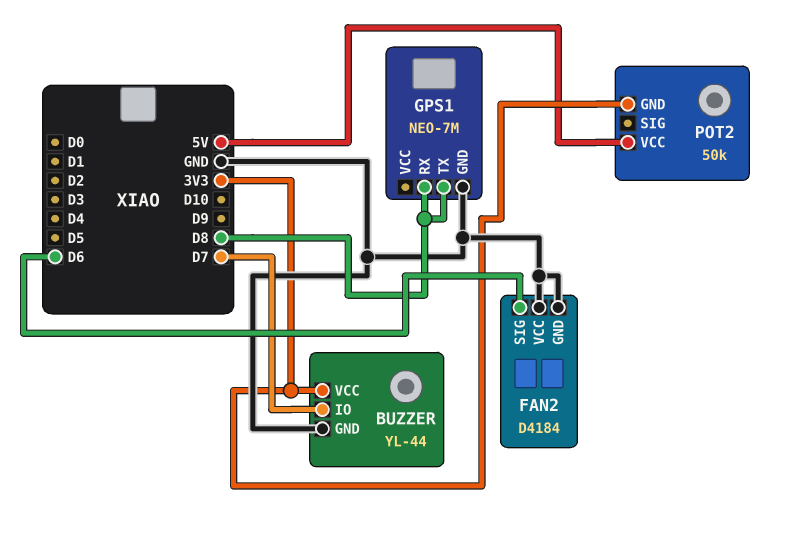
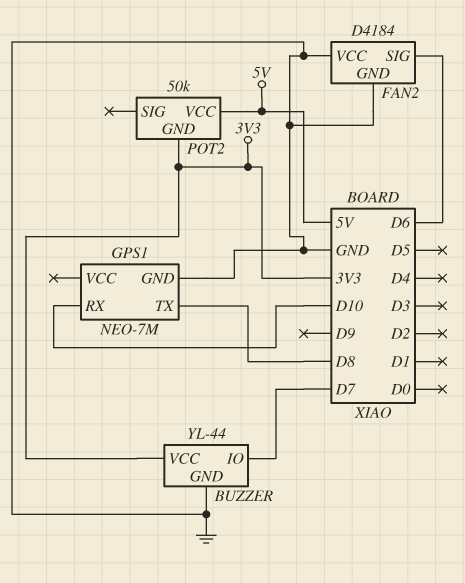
GPS1 pin RX: D8 -> D10

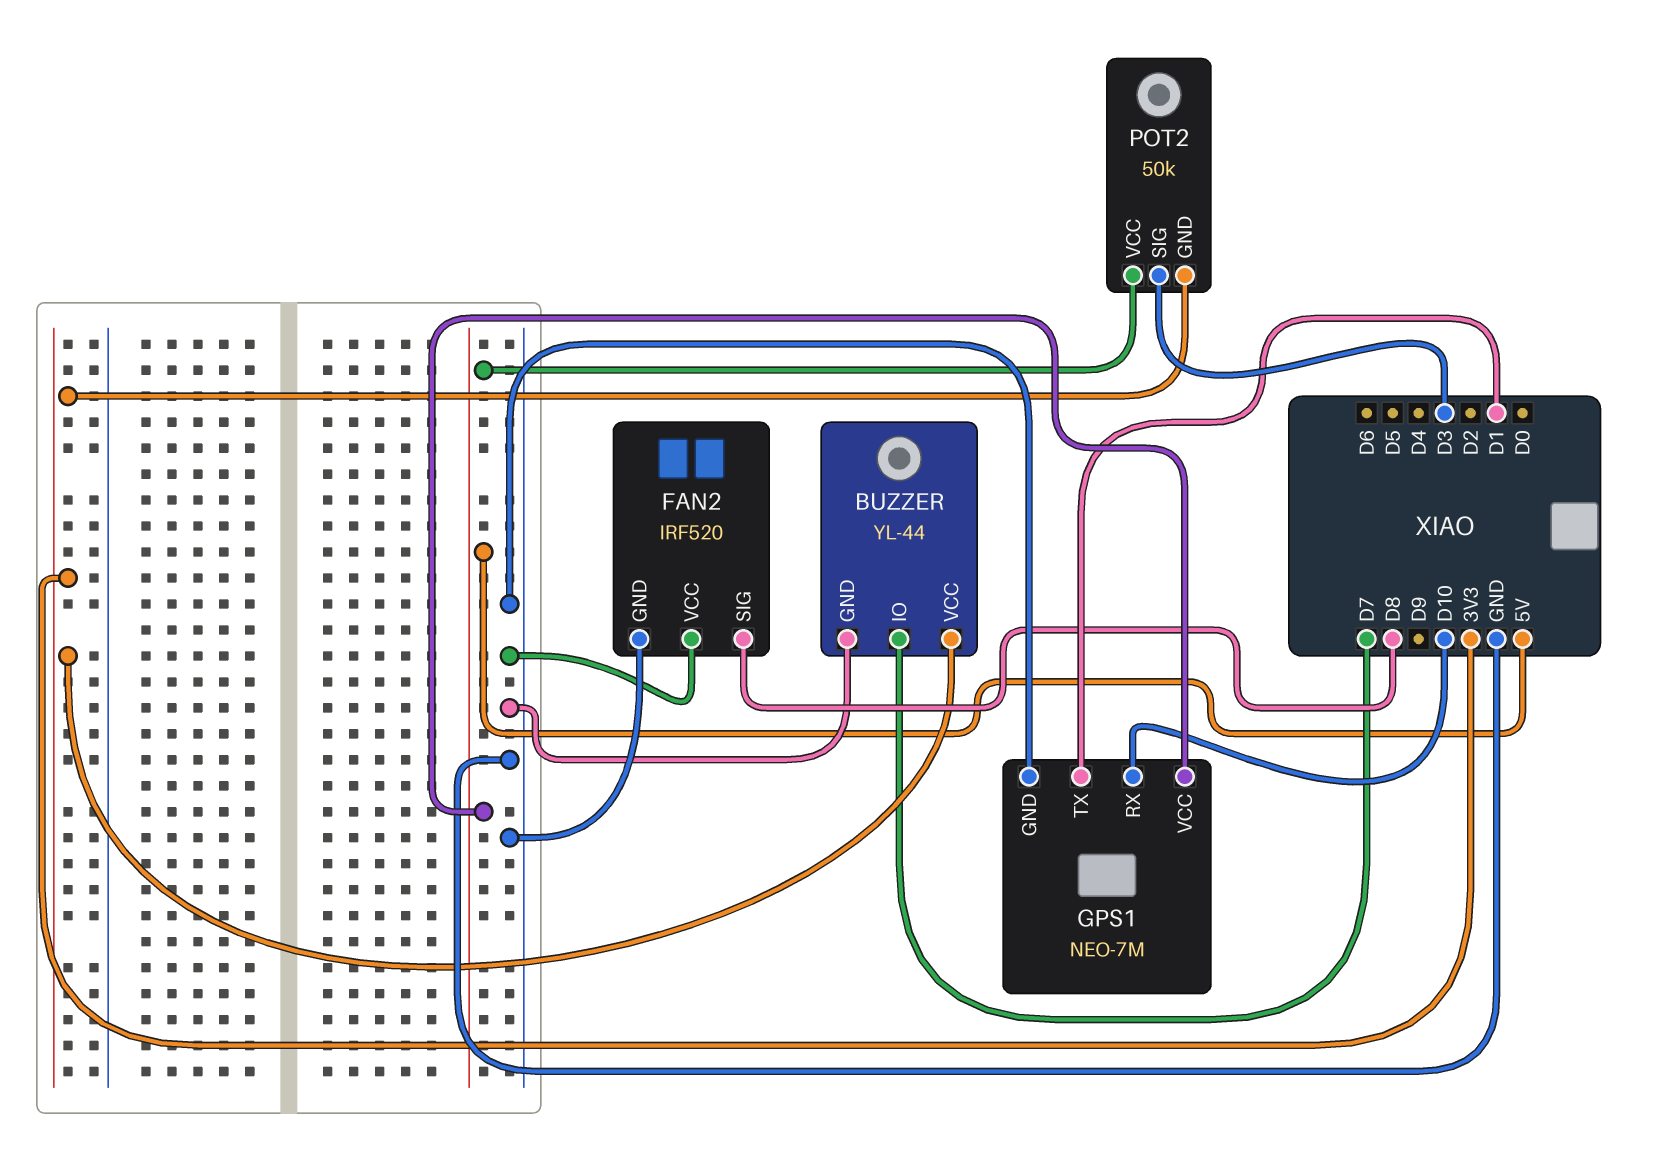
FAN2: D4184 -> IRF520
FAN2 pin SIG: D6 -> D8
GPS1 pin TX: D8 -> D1
GPS1 pin VCC: none -> 5V
POT2 pin SIG: none -> D3

